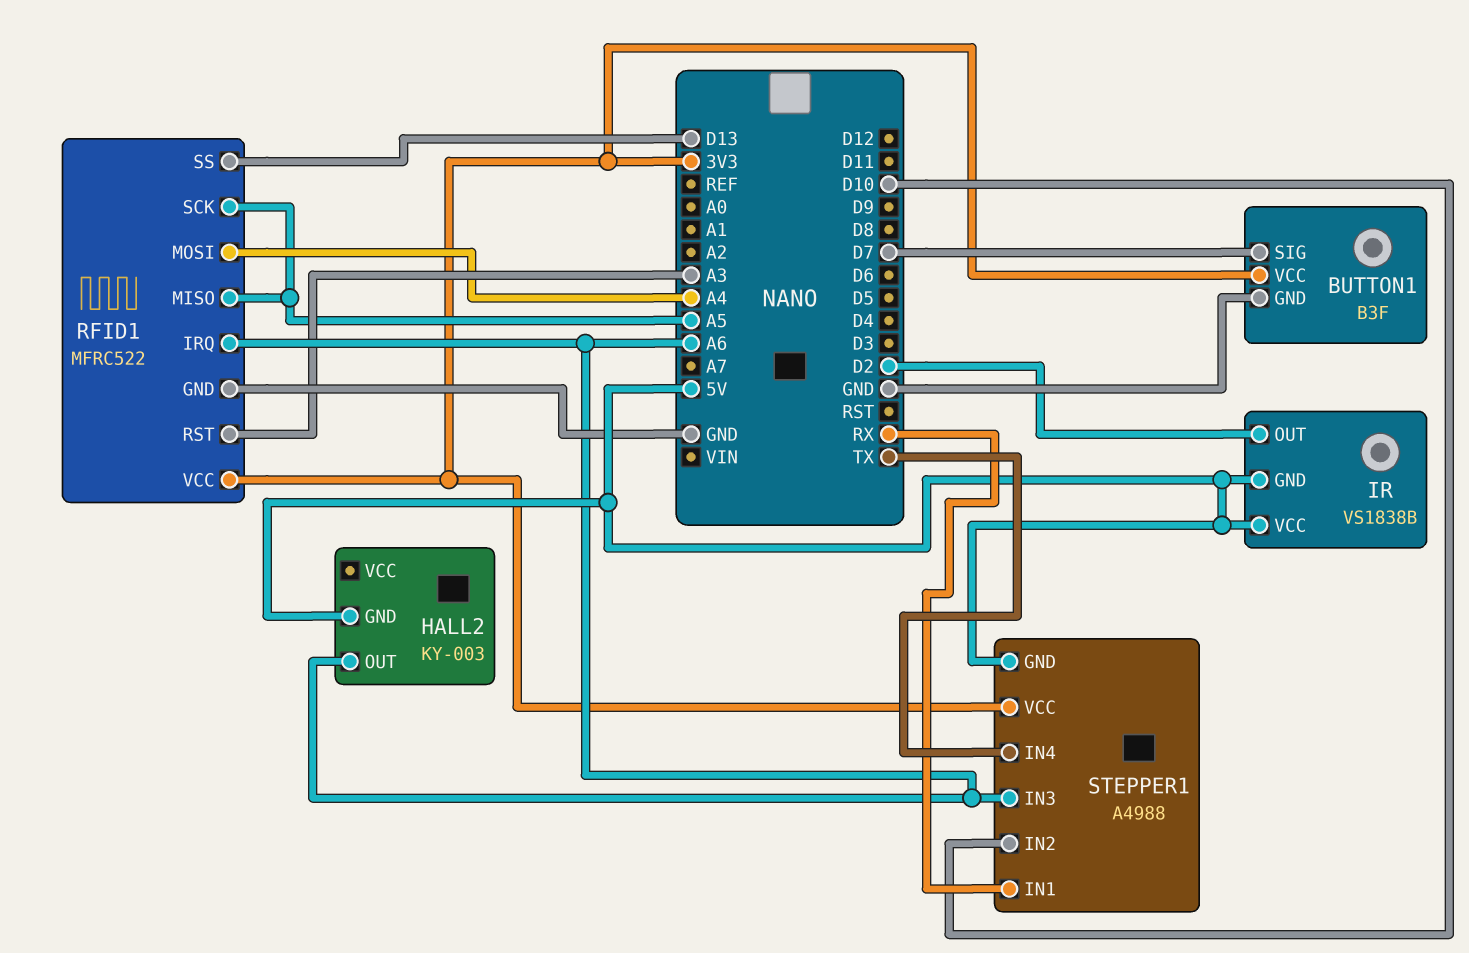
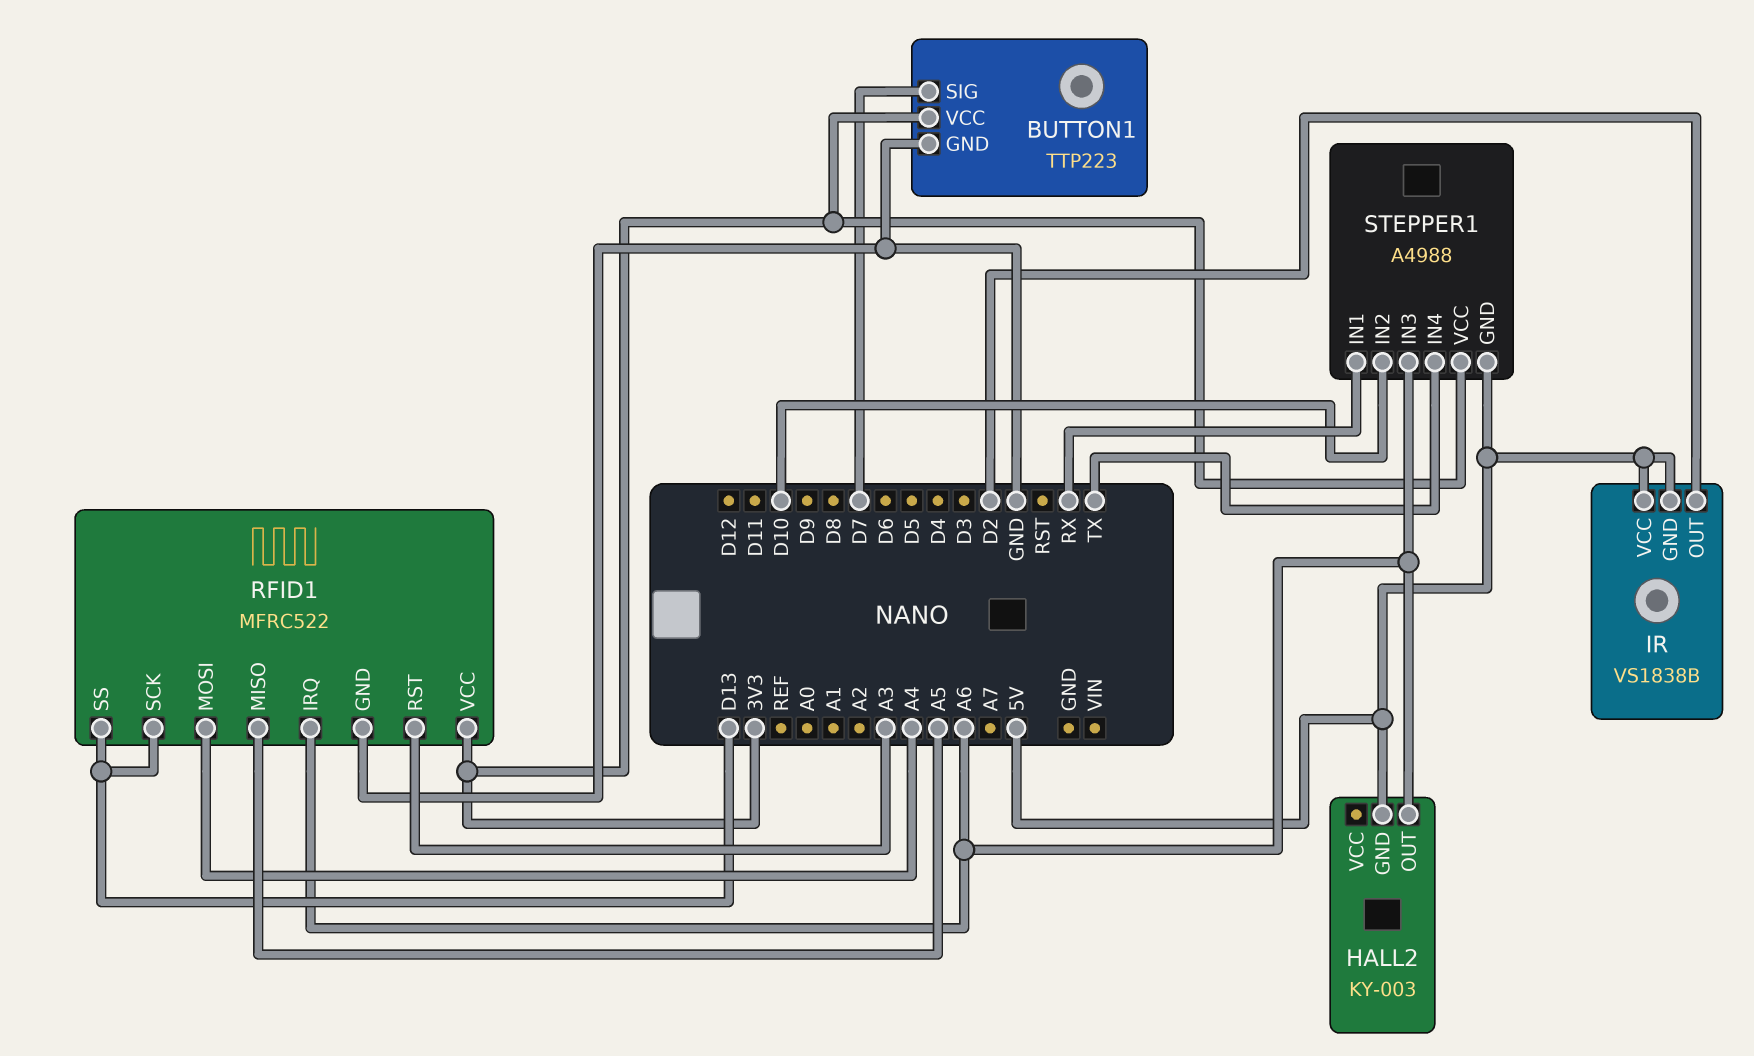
BUTTON1: B3F -> TTP223
RFID1 pin SCK: A5 -> D13

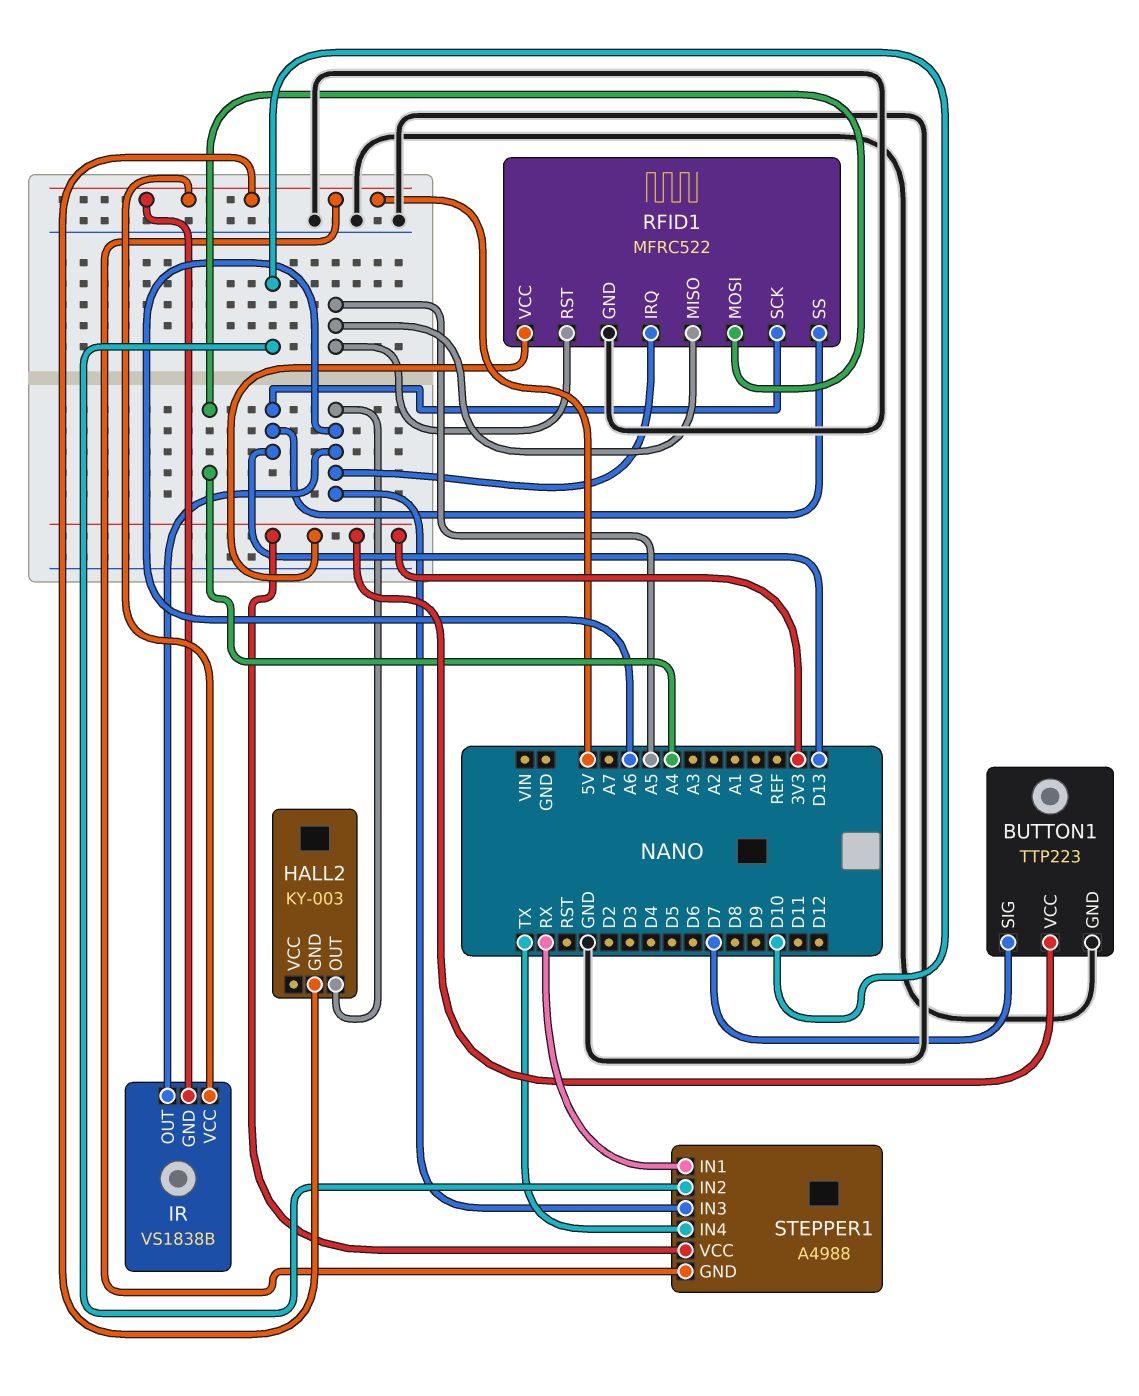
IR pin OUT: D2 -> A6
RFID1 pin RST: A3 -> A5

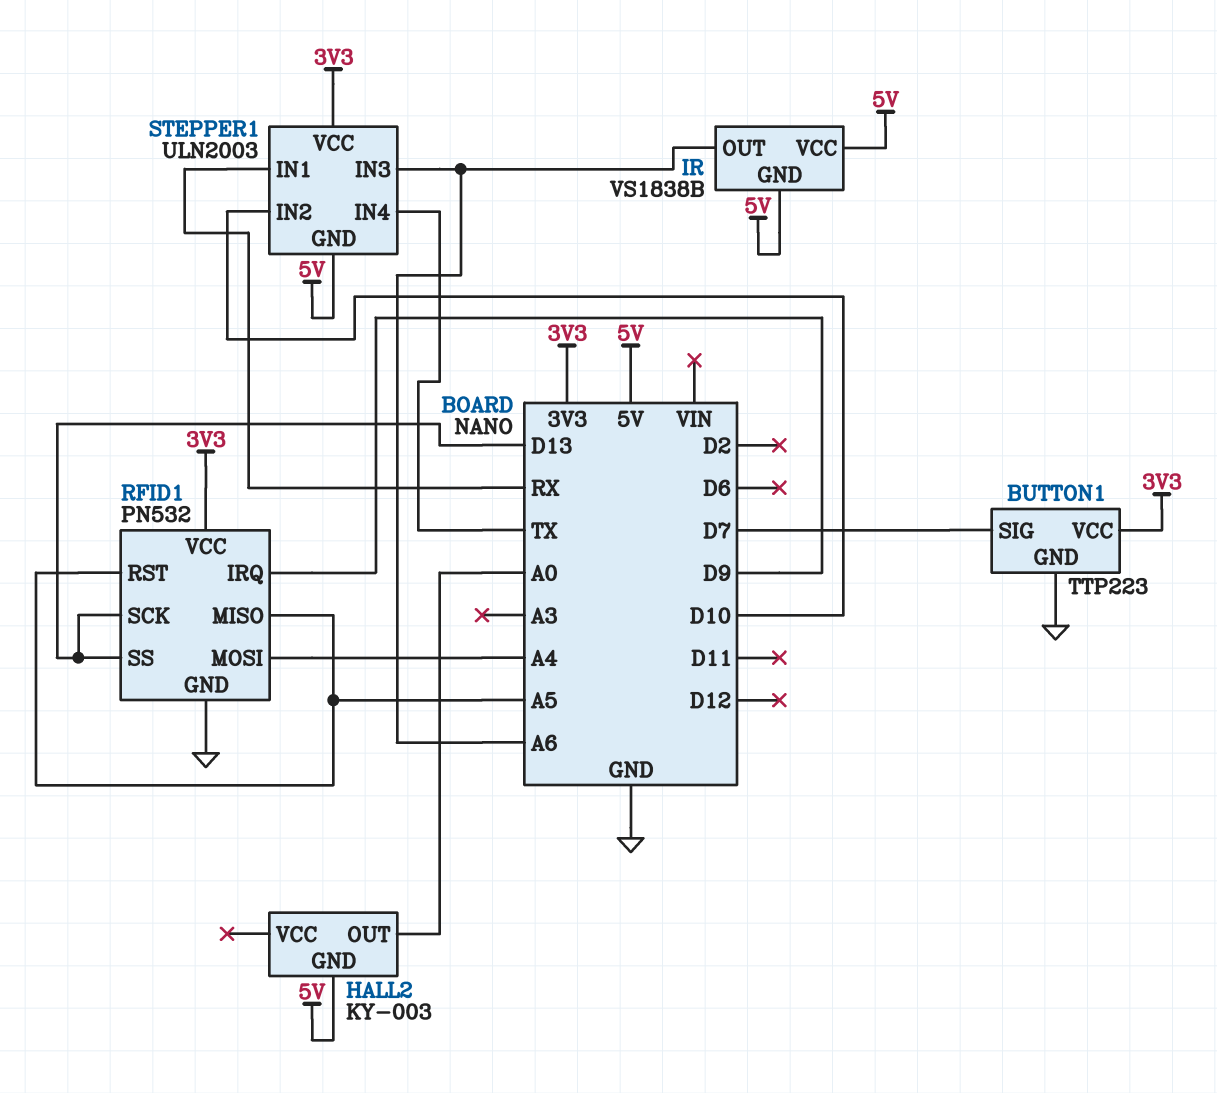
HALL2 pin OUT: A6 -> A0
RFID1: MFRC522 -> PN532
RFID1 pin IRQ: A6 -> D9
STEPPER1: A4988 -> ULN2003

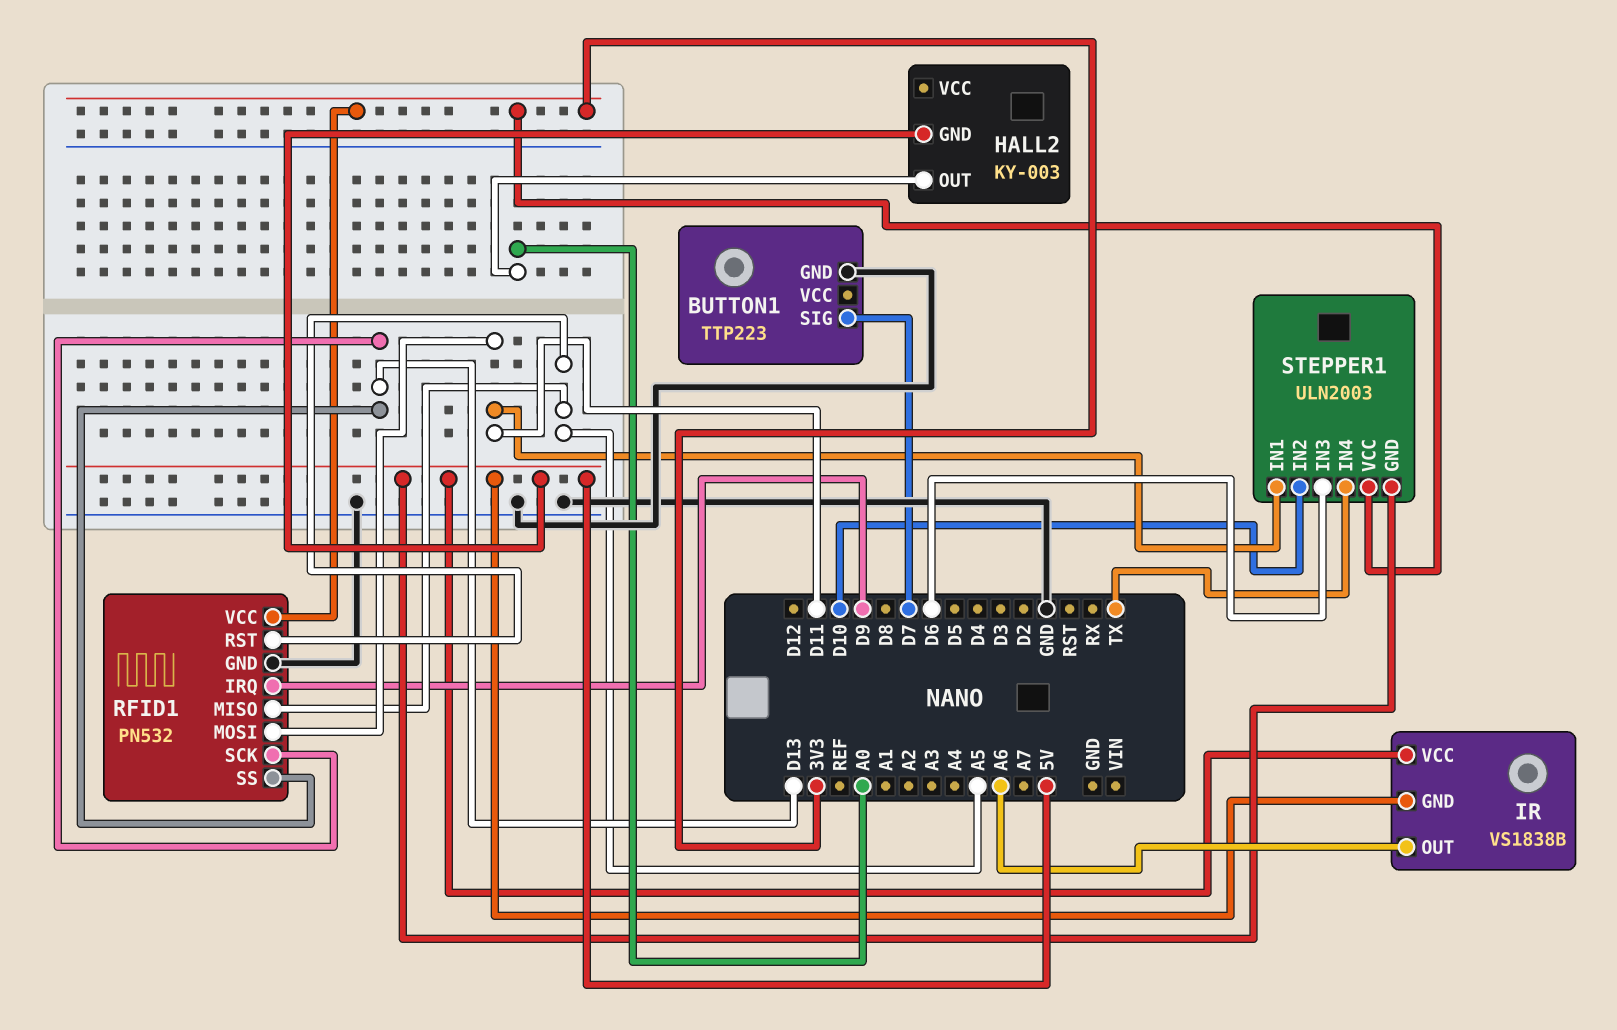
BUTTON1 pin VCC: 3V3 -> none
RFID1 pin MOSI: A4 -> D11
STEPPER1 pin IN1: RX -> D11
STEPPER1 pin IN3: A6 -> D6

